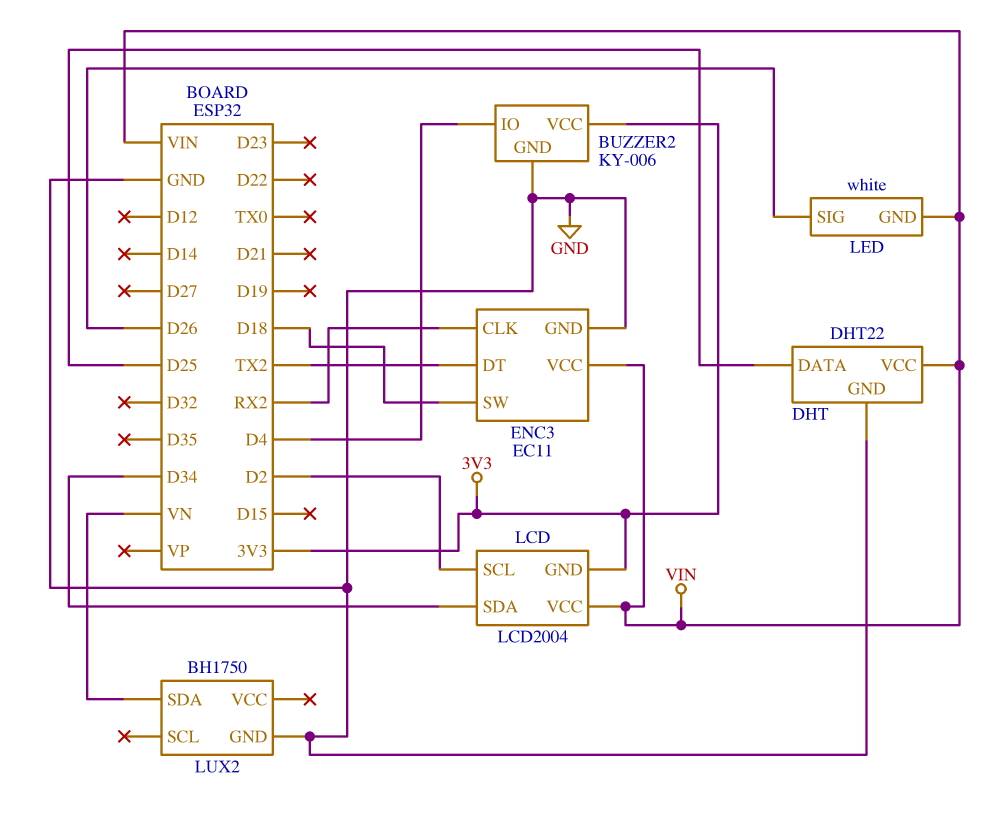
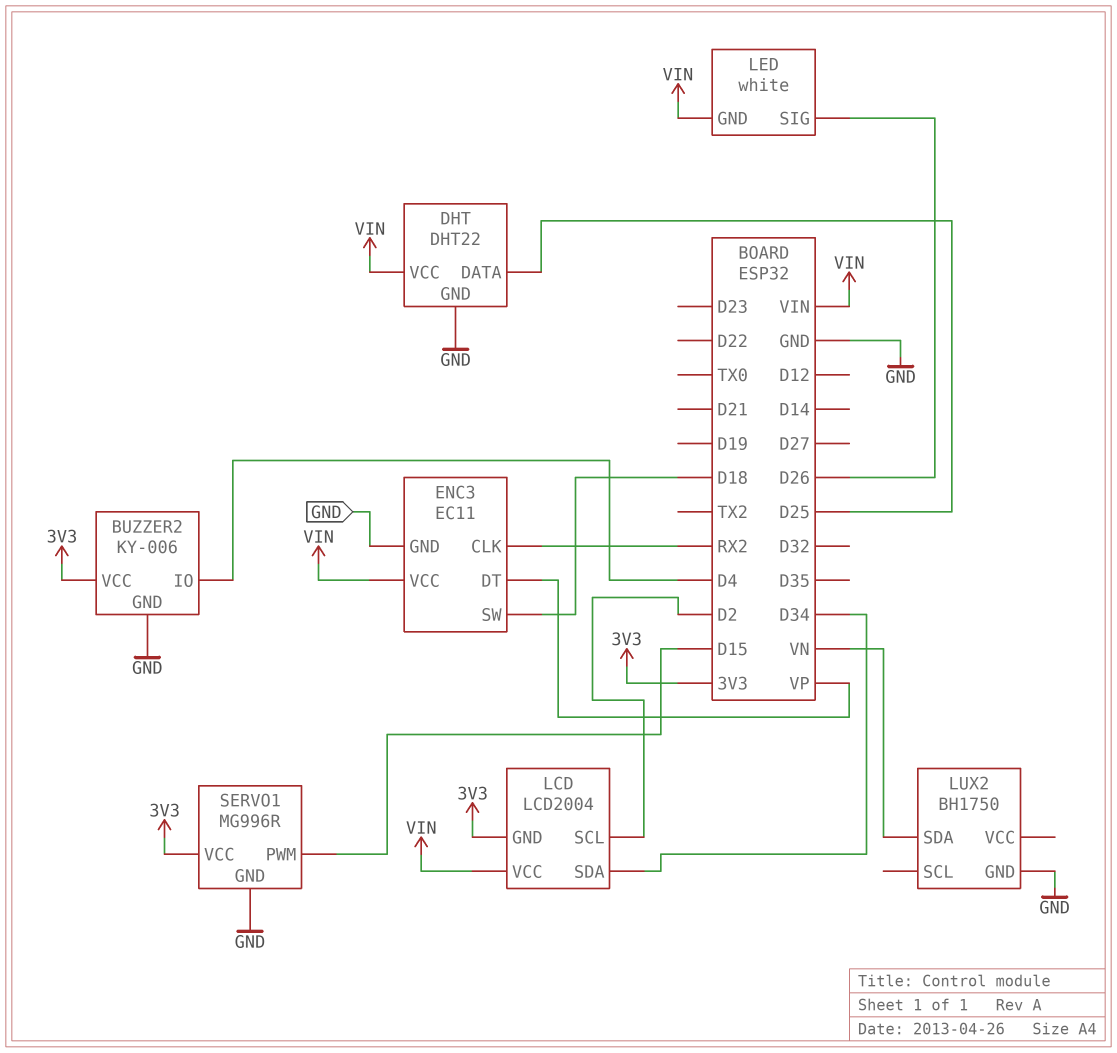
ENC3 pin DT: TX2 -> VP
SERVO1: none -> MG996R
SERVO1 pin GND: none -> GND
SERVO1 pin PWM: none -> D15
SERVO1 pin VCC: none -> 3V3

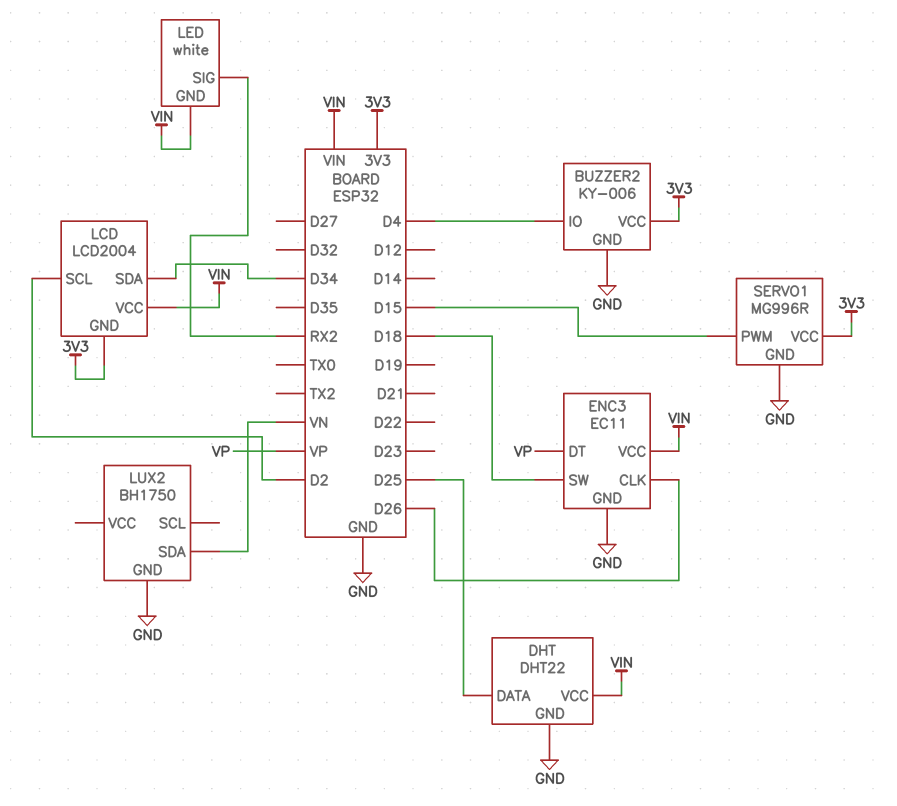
ENC3 pin CLK: RX2 -> D26
LED pin SIG: D26 -> RX2

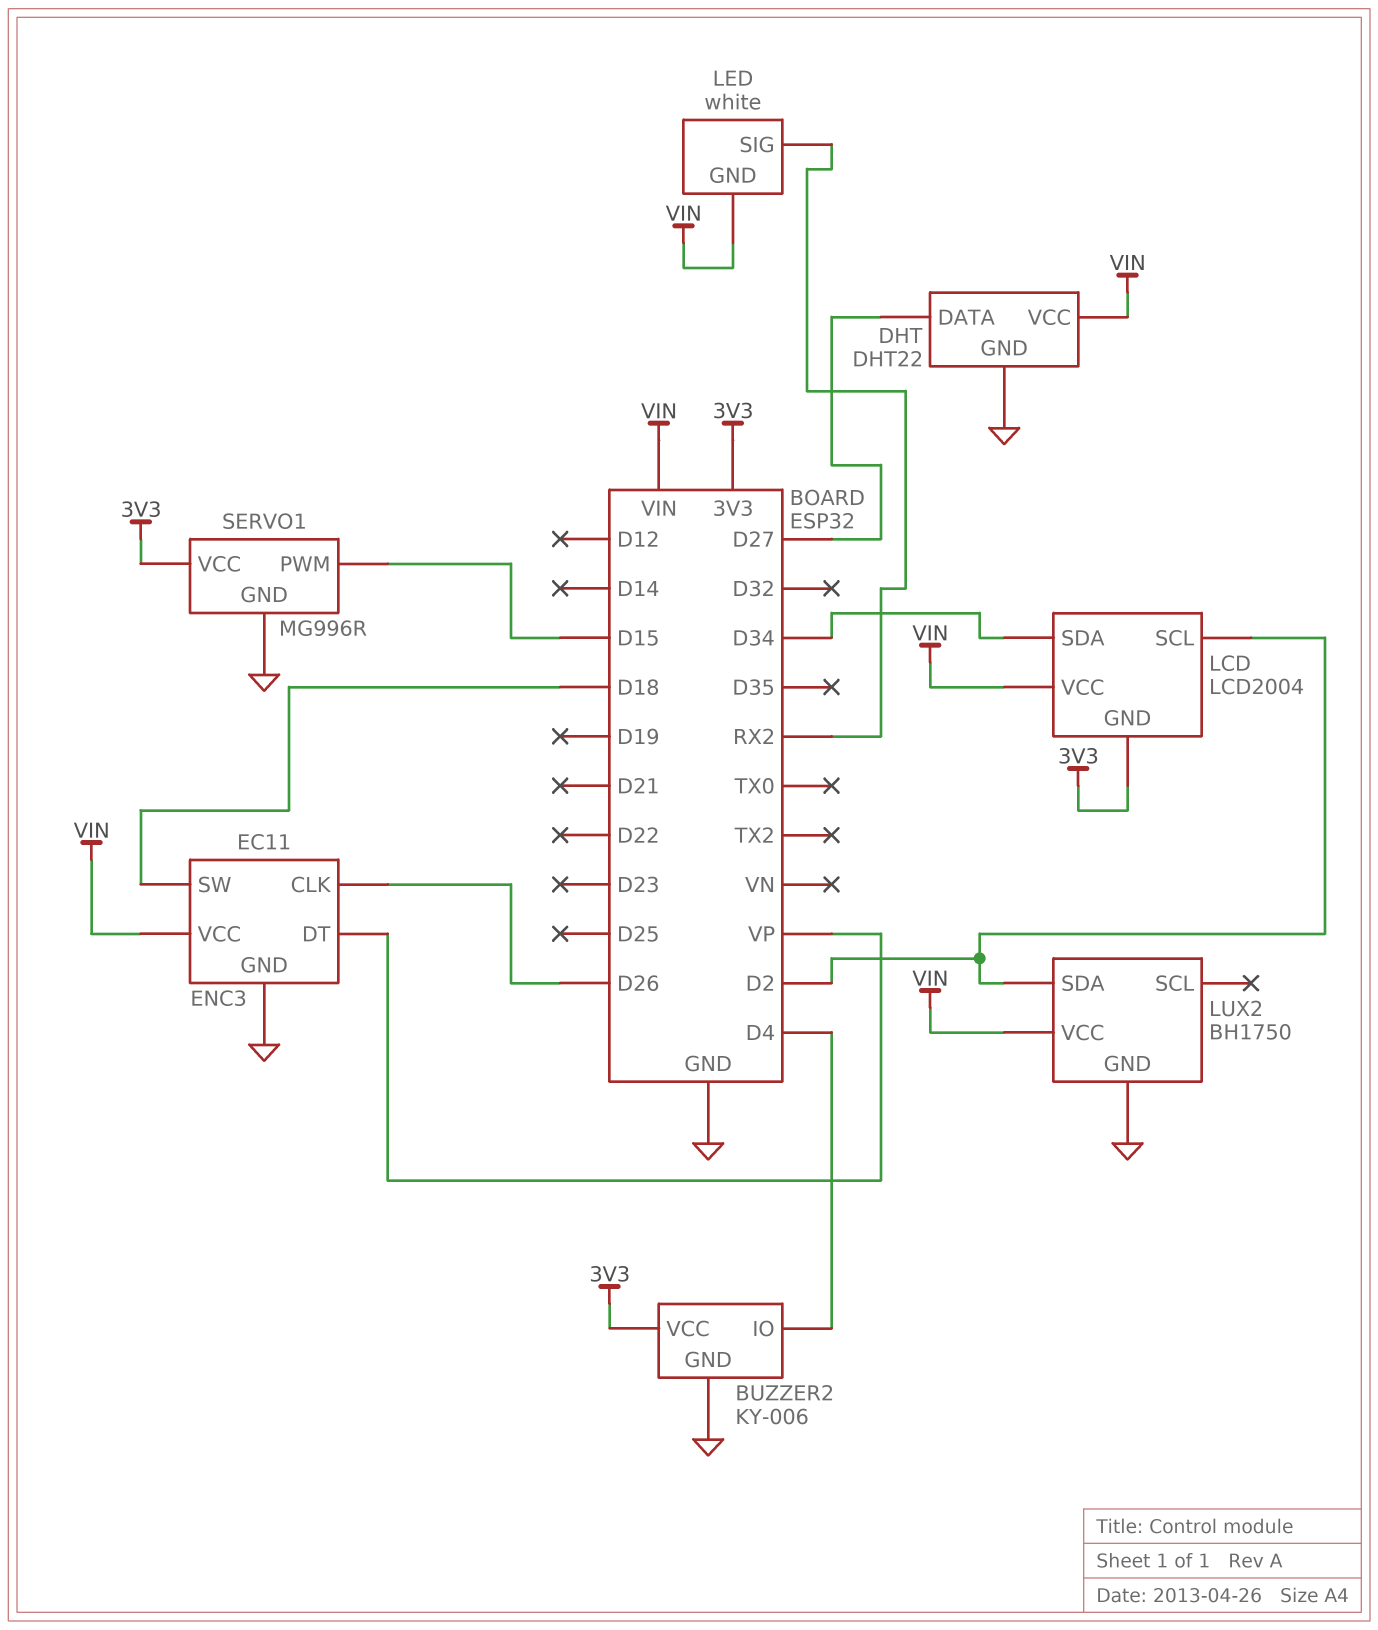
DHT pin DATA: D25 -> D27
LUX2 pin SDA: VN -> D2
LUX2 pin VCC: none -> VIN

